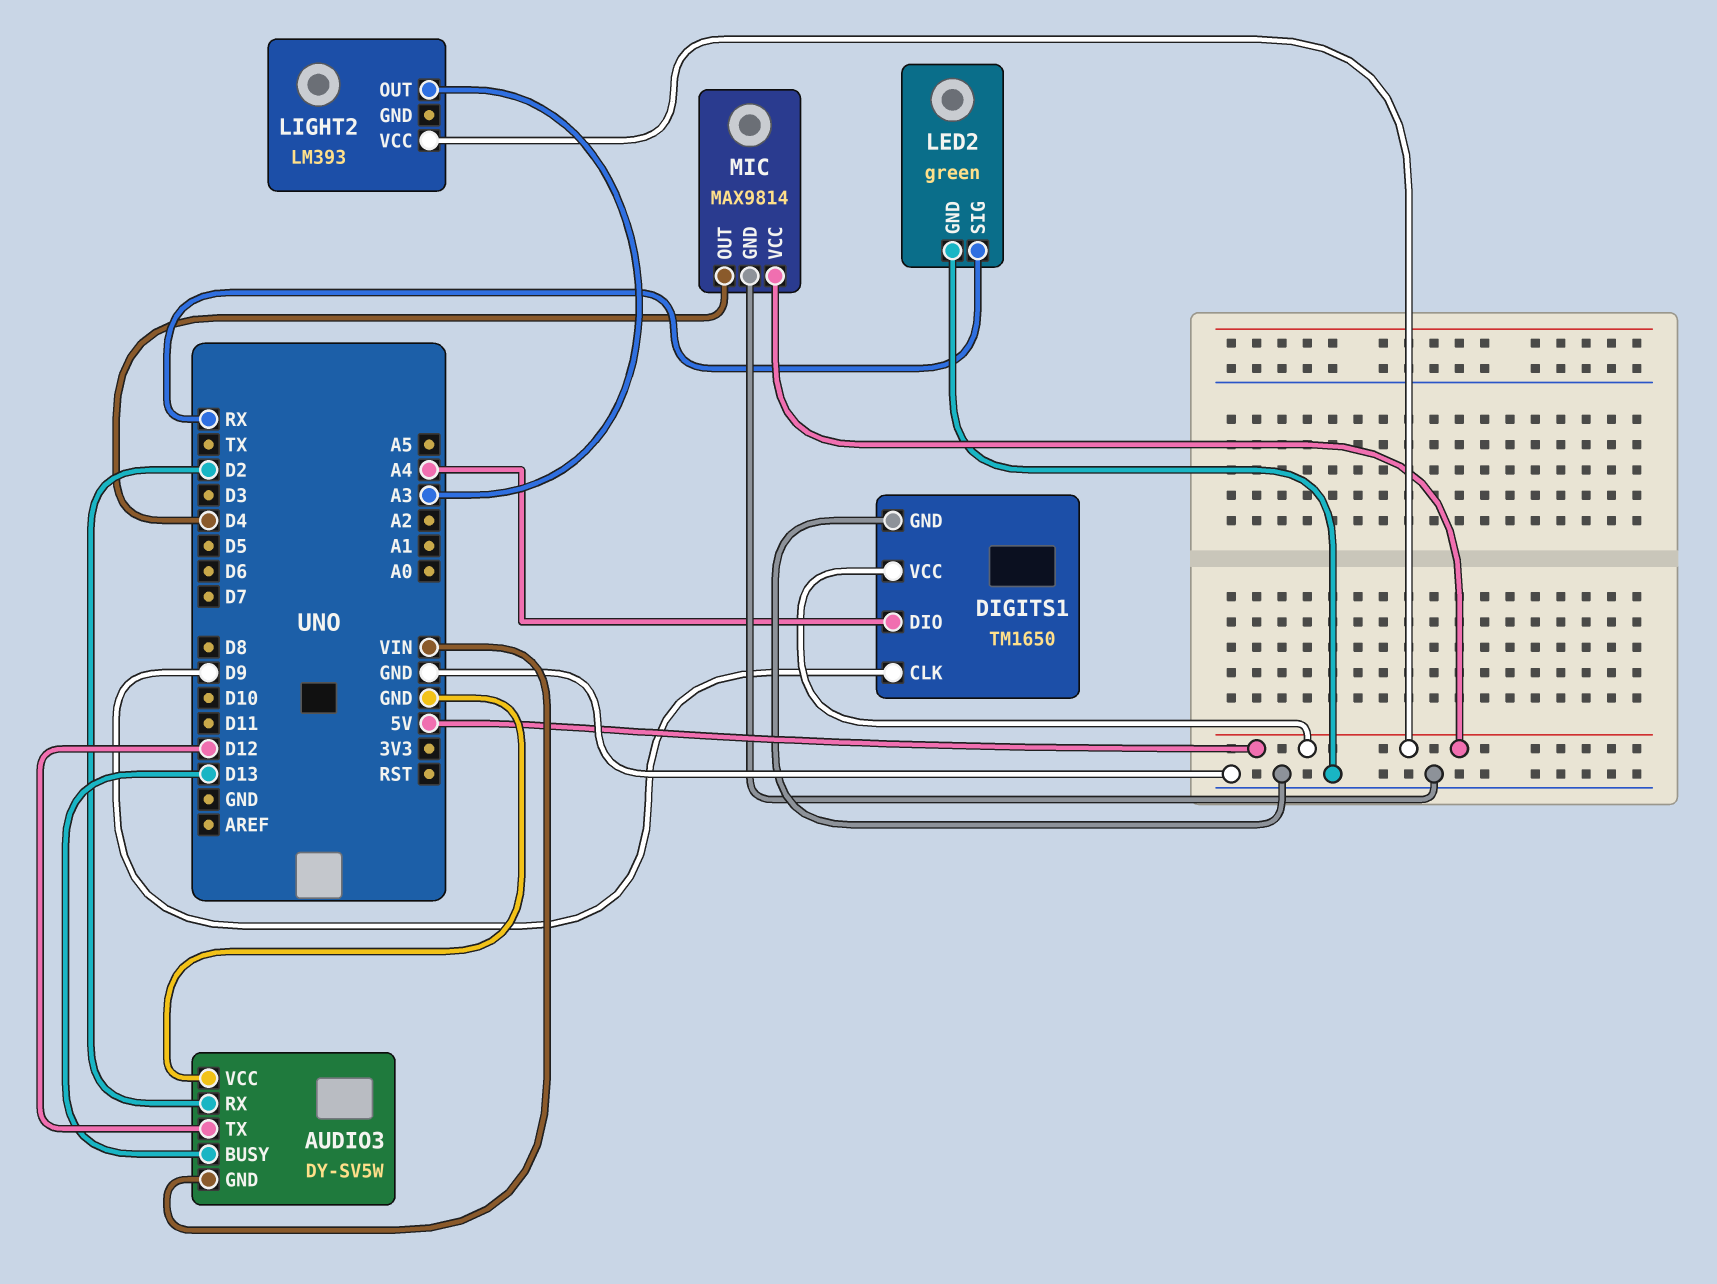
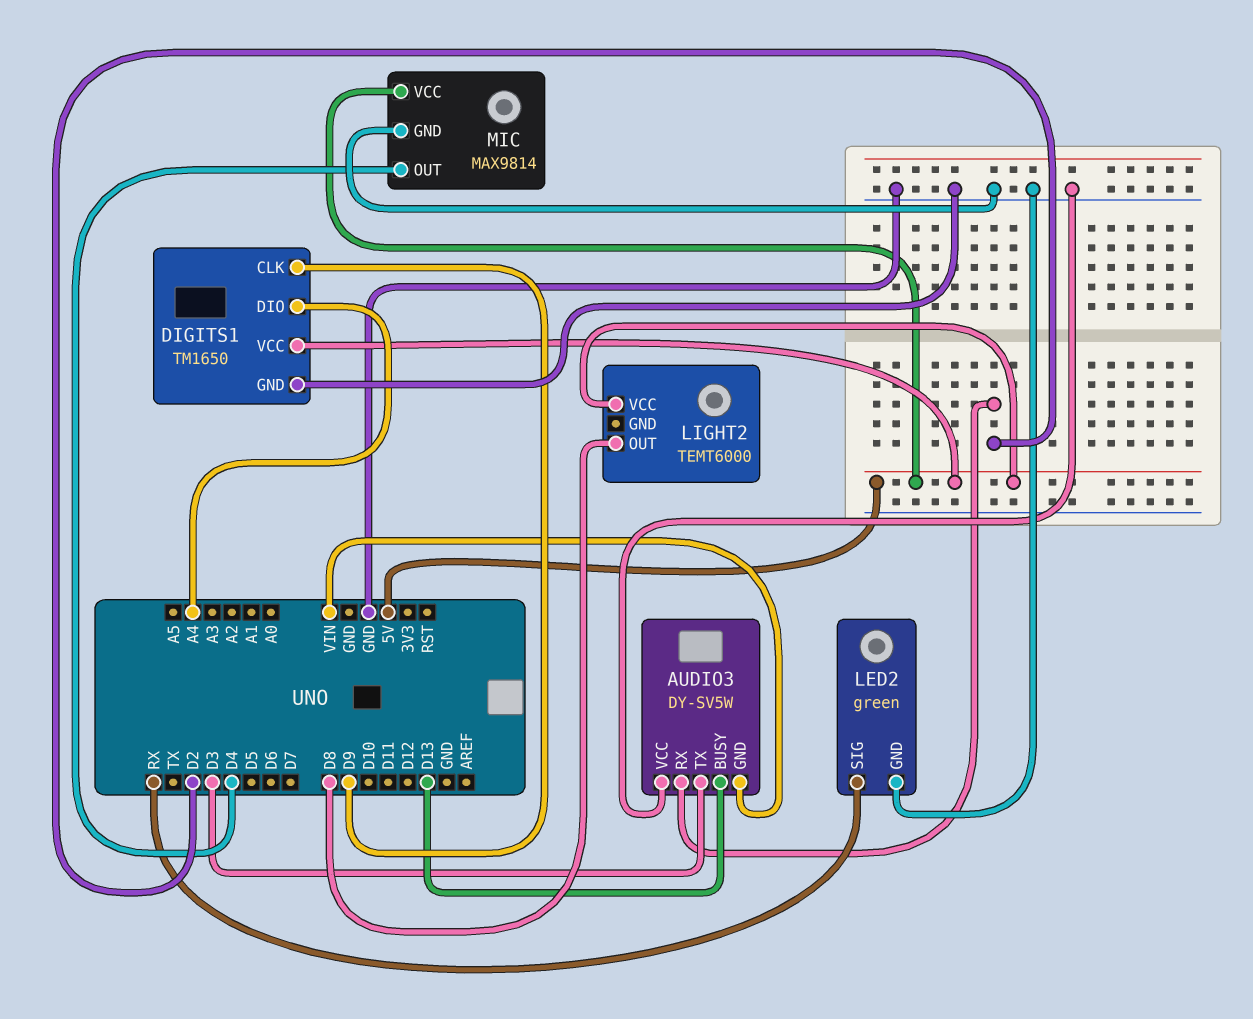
AUDIO3 pin TX: D12 -> D3
LIGHT2: LM393 -> TEMT6000
LIGHT2 pin OUT: A3 -> D8

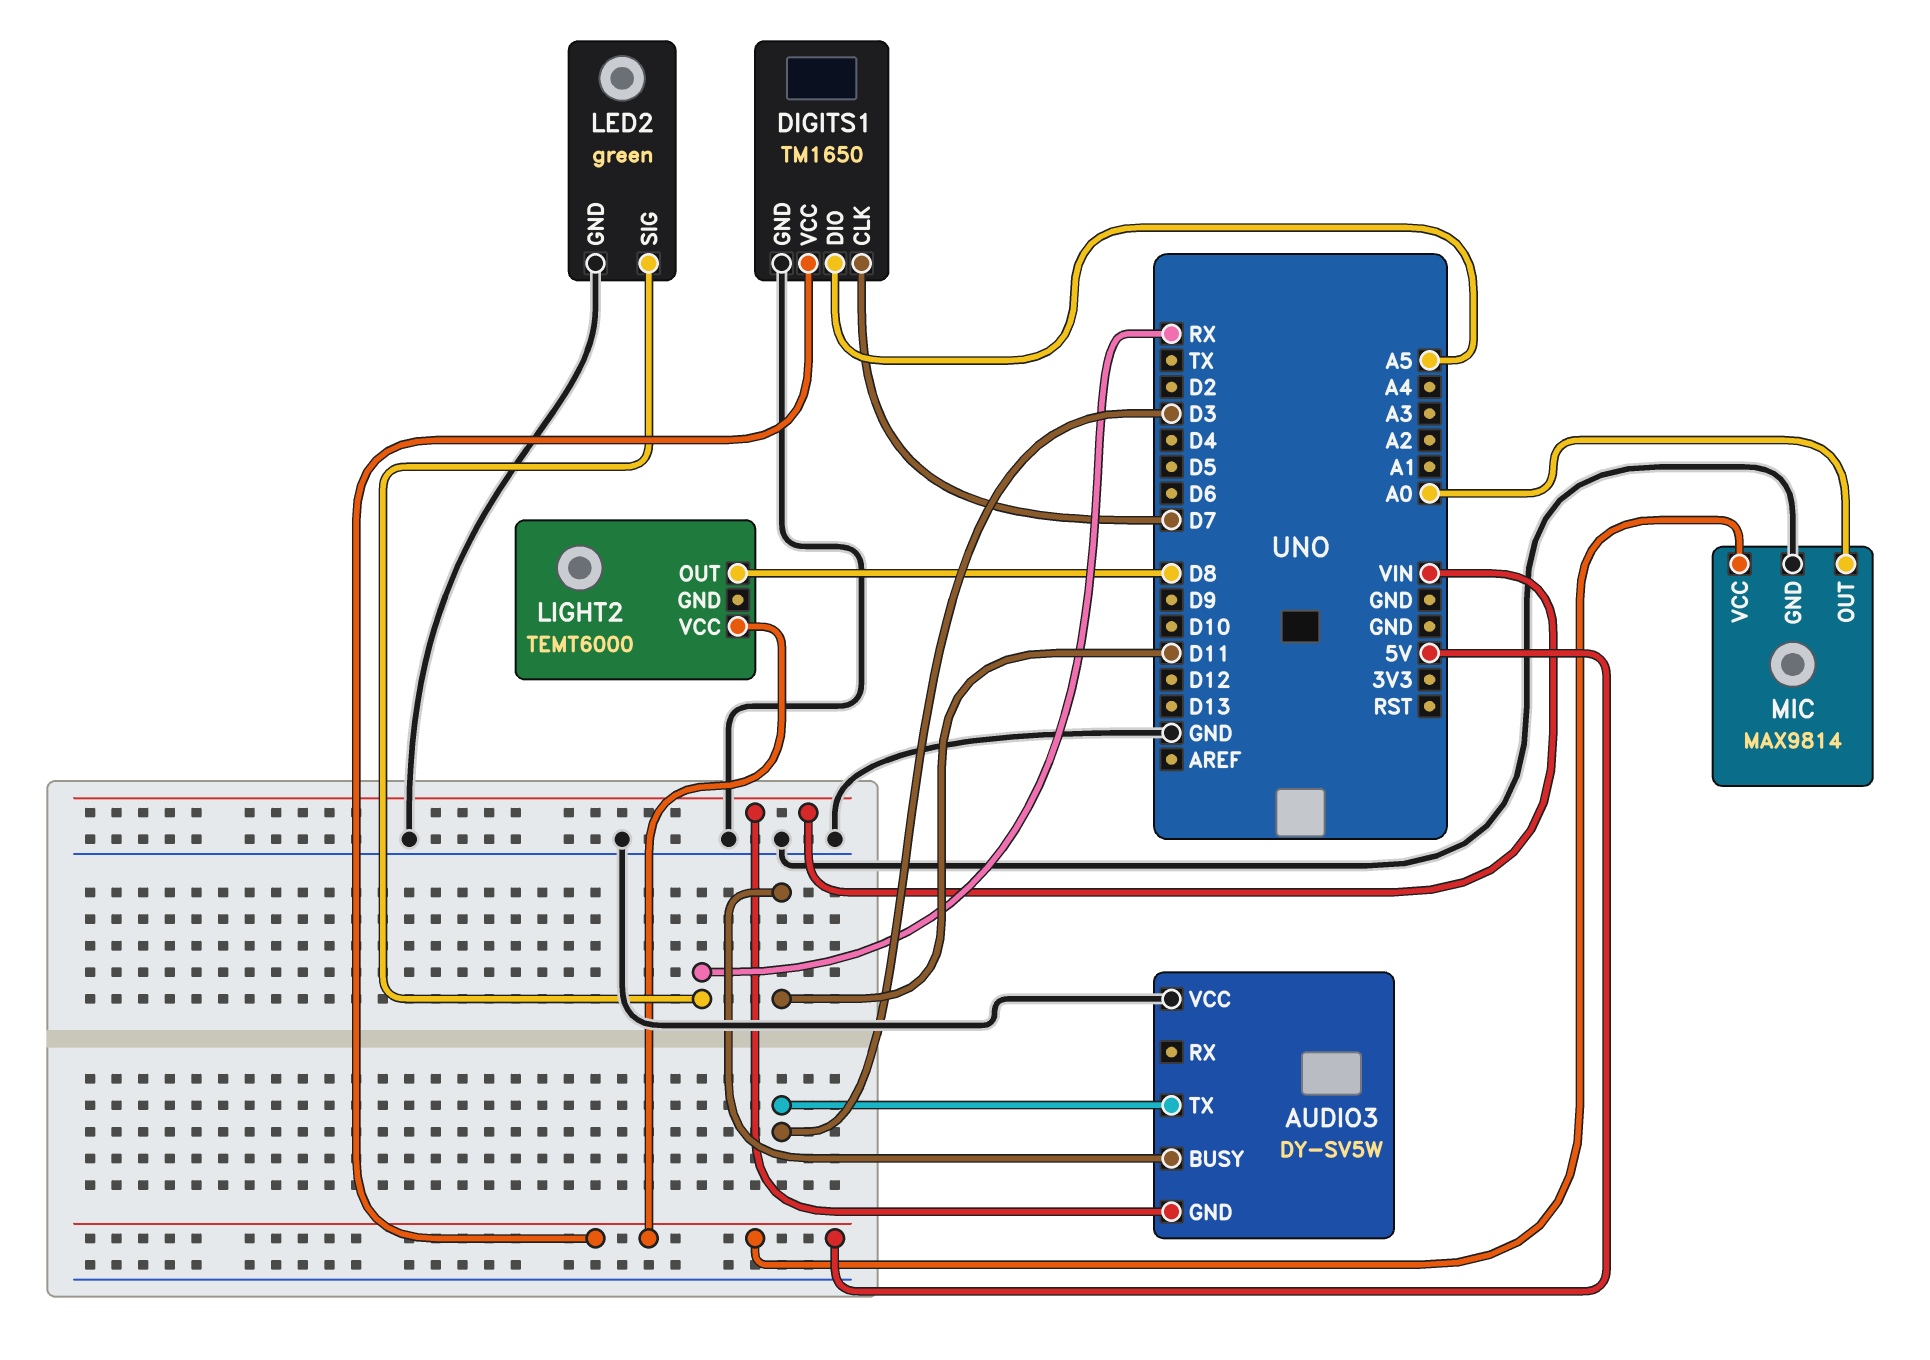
AUDIO3 pin BUSY: D13 -> D11
AUDIO3 pin RX: D2 -> none
DIGITS1 pin CLK: D9 -> D7
DIGITS1 pin DIO: A4 -> A5
MIC pin OUT: D4 -> A0

